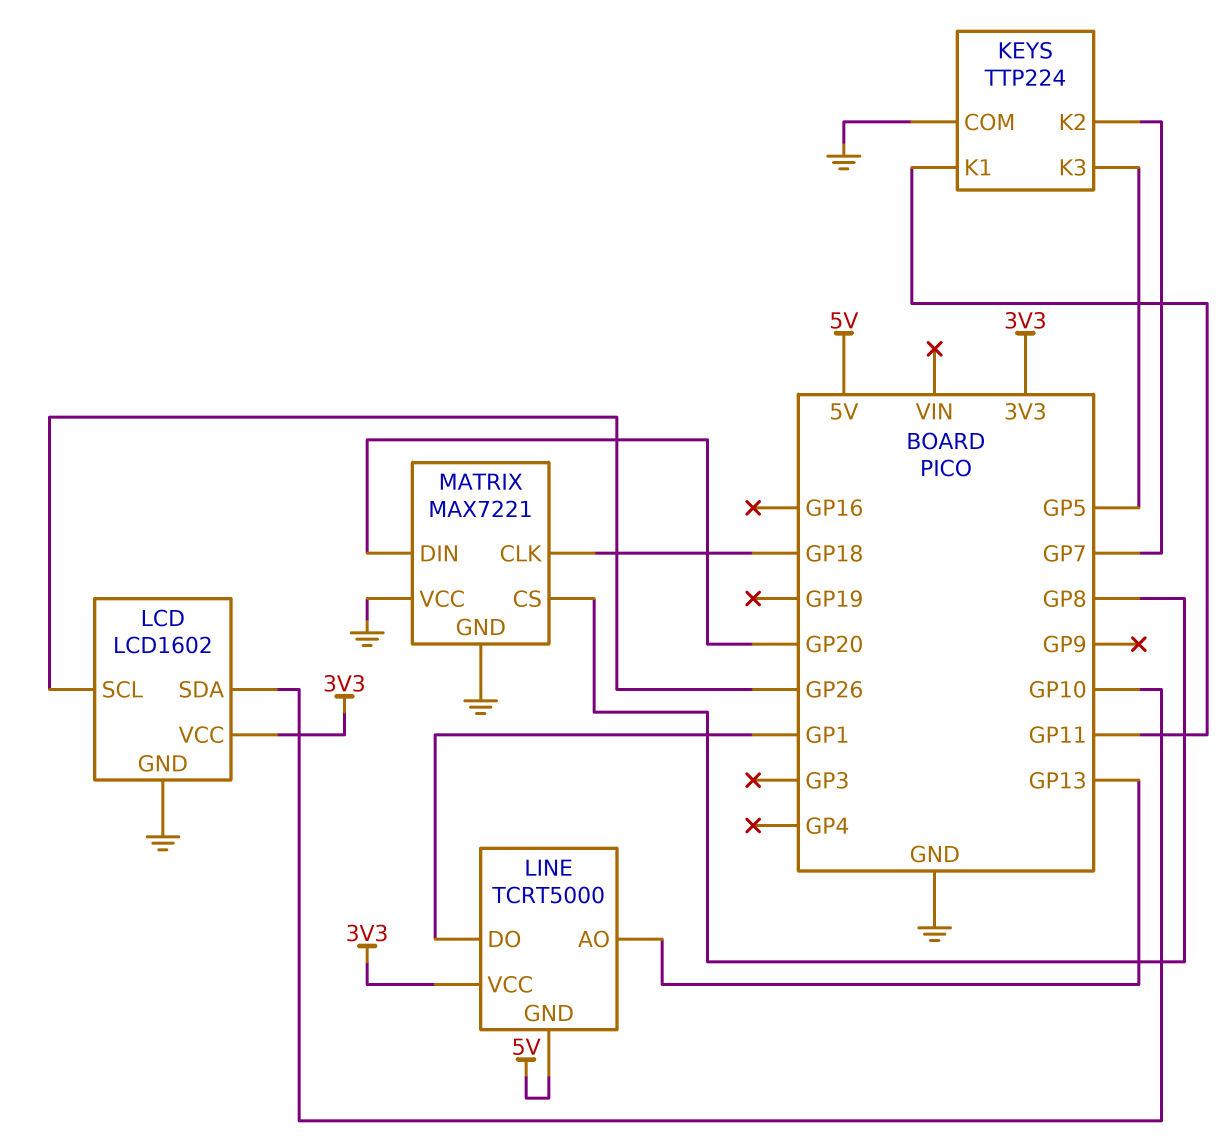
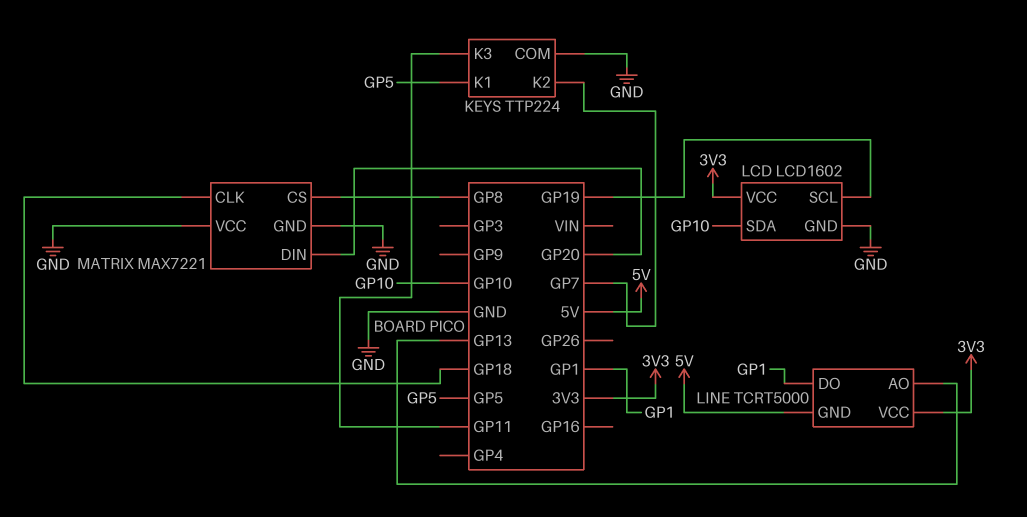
KEYS pin K1: GP11 -> GP5
KEYS pin K3: GP5 -> GP11
LCD pin SCL: GP26 -> GP19

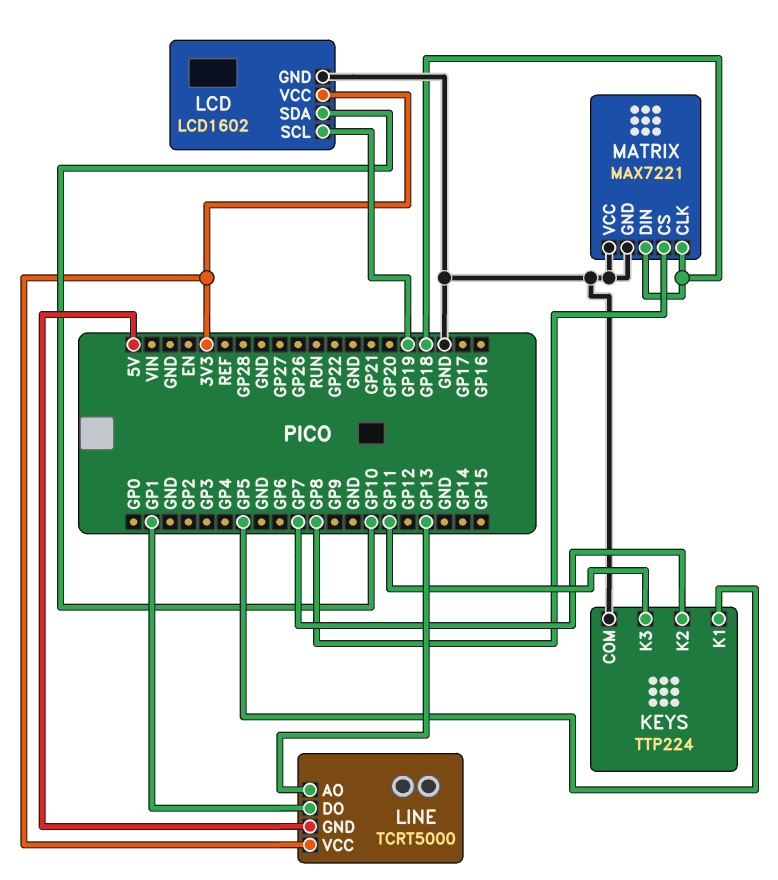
MATRIX pin DIN: GP20 -> GP18

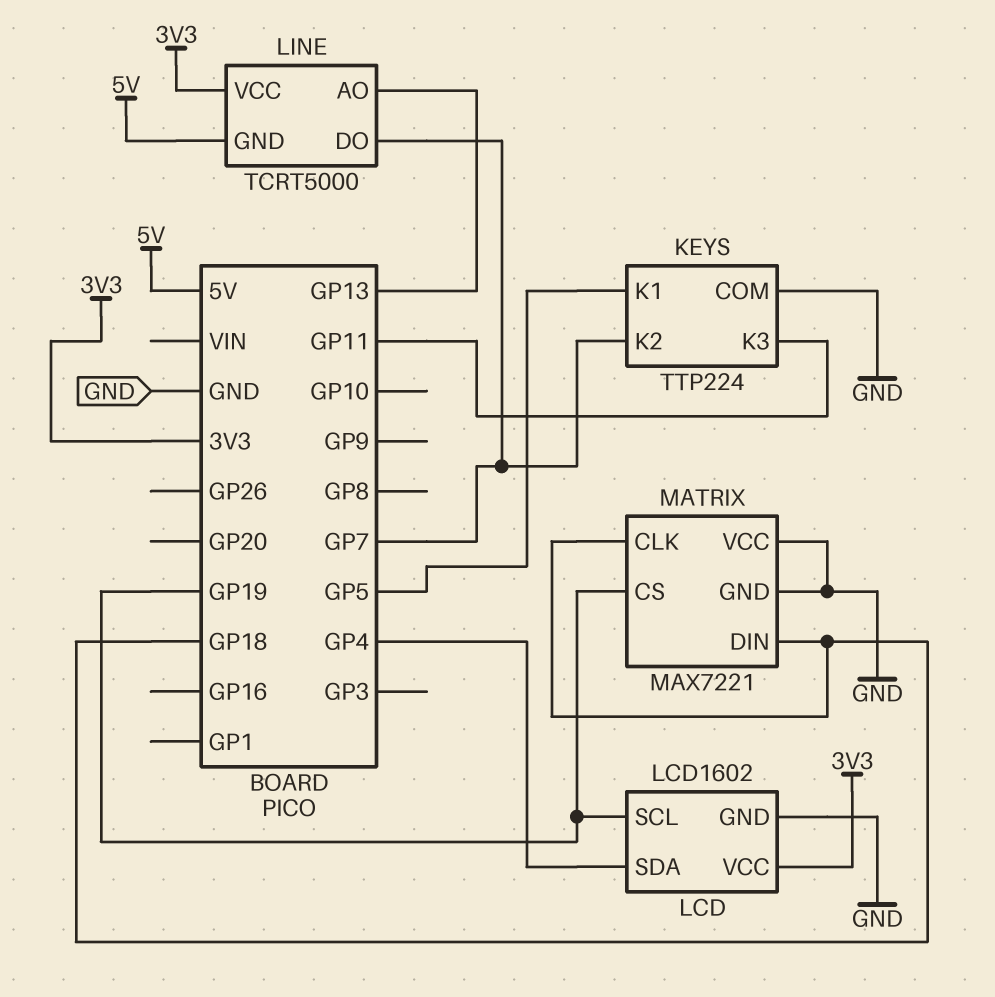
LCD pin SDA: GP10 -> GP4
LINE pin DO: GP1 -> GP7
MATRIX pin CS: GP8 -> GP19

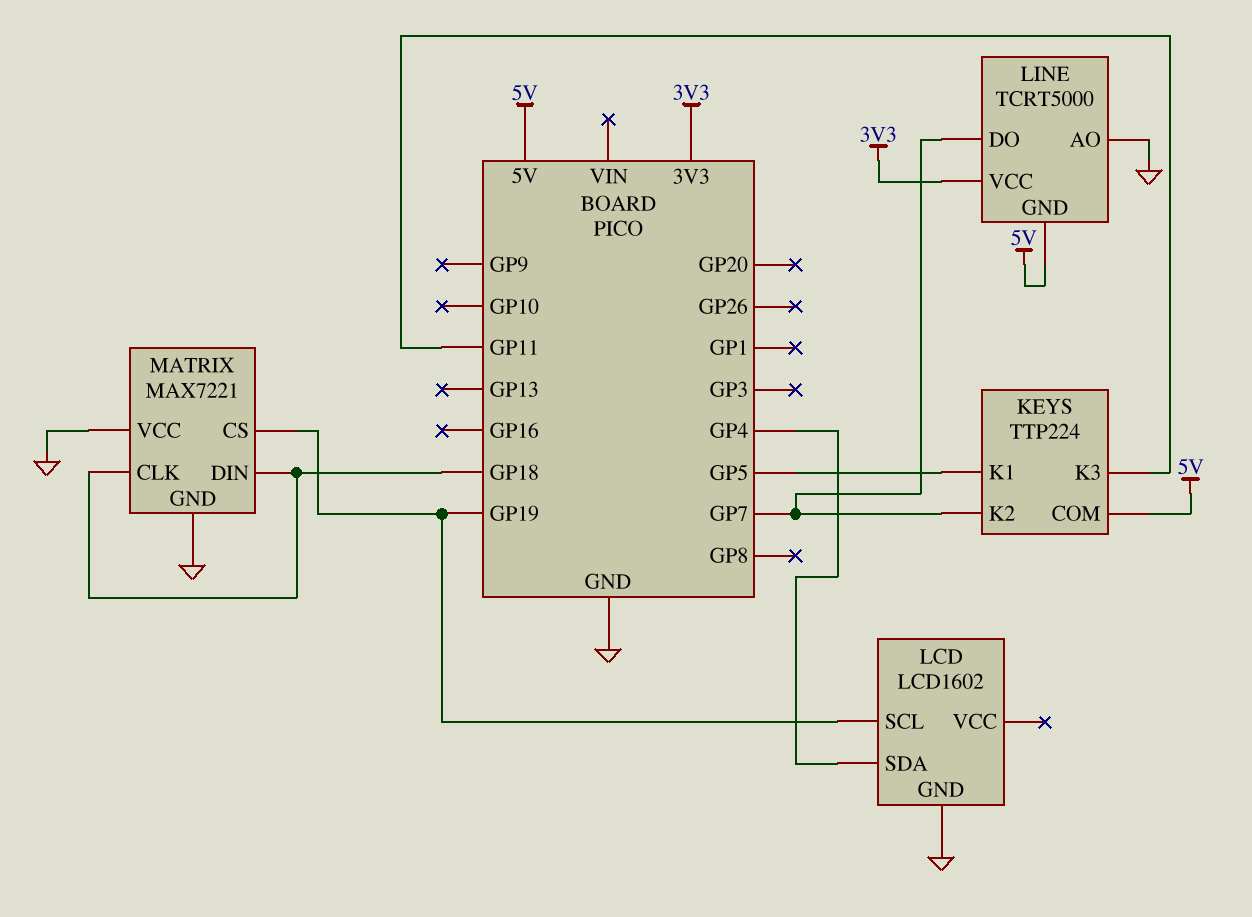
KEYS pin COM: GND -> 5V
LCD pin VCC: 3V3 -> none
LINE pin AO: GP13 -> GND

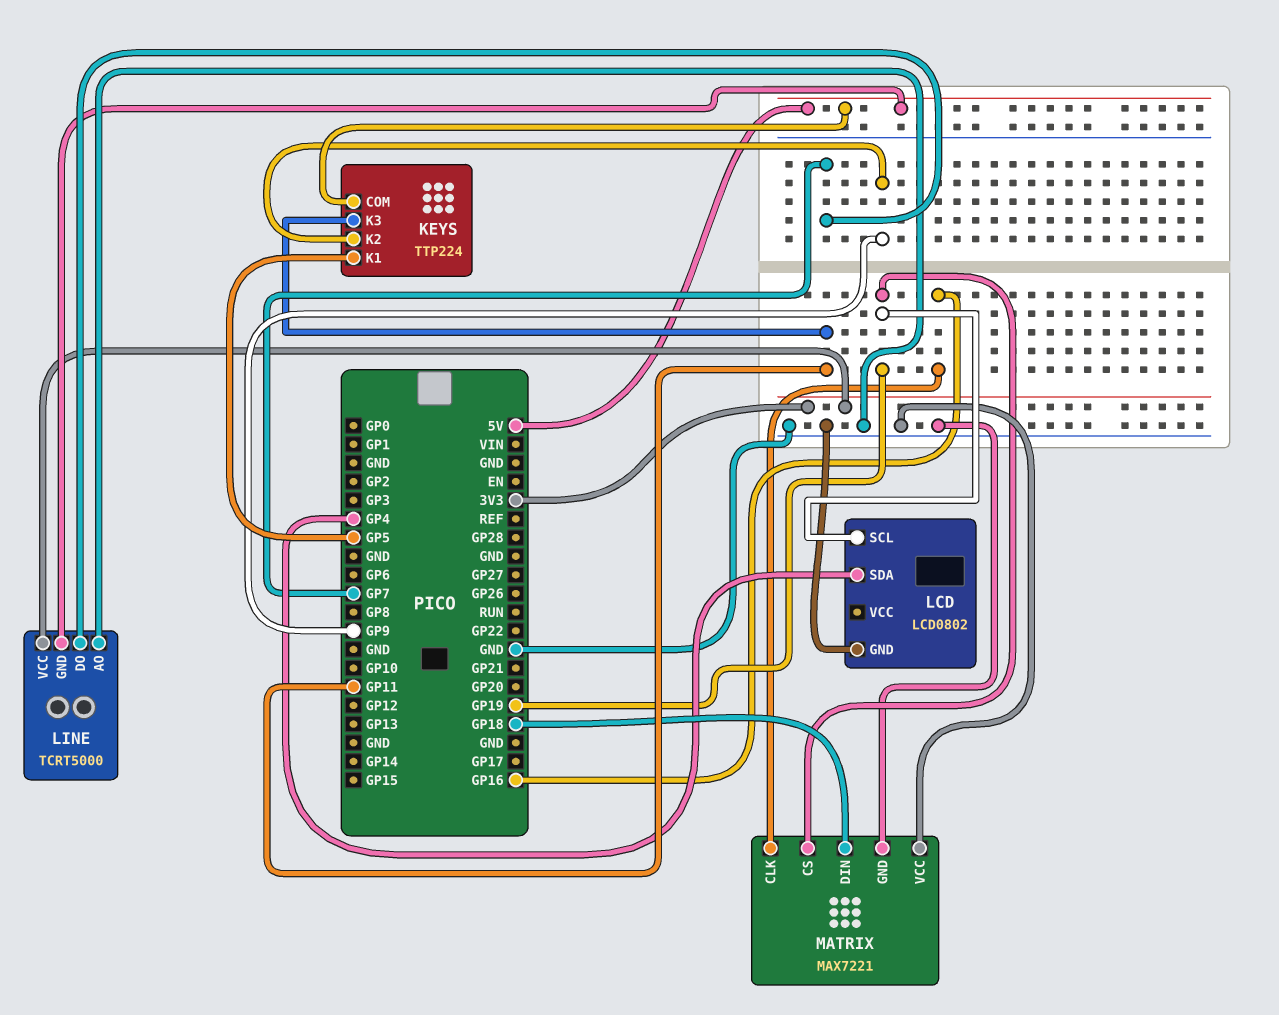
KEYS pin K2: GP7 -> GP9
LCD: LCD1602 -> LCD0802
MATRIX pin CLK: GP18 -> GP16

